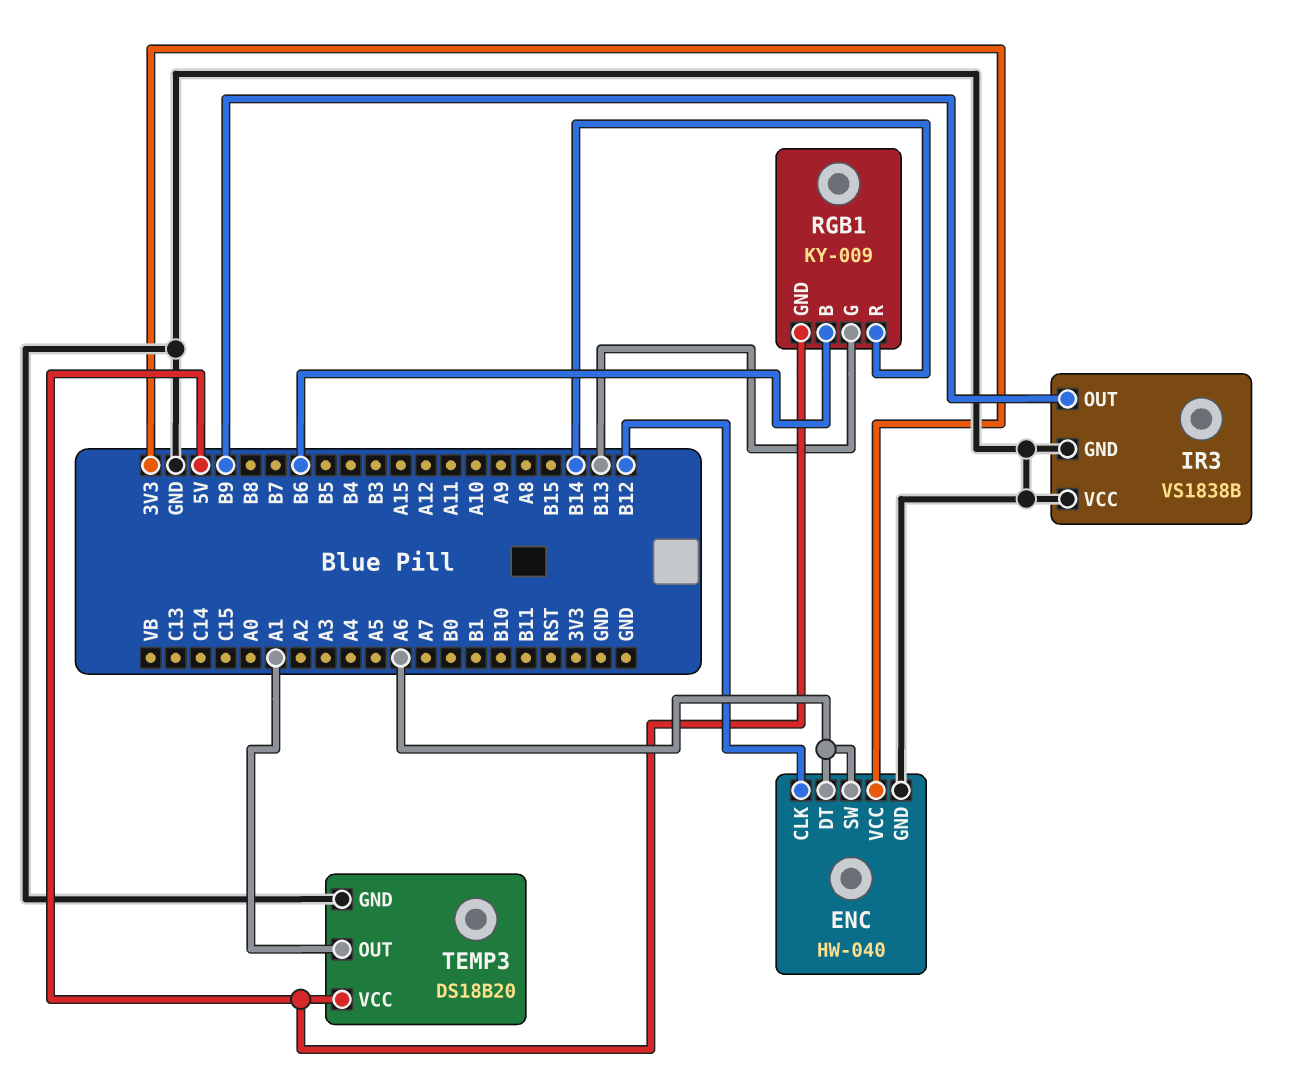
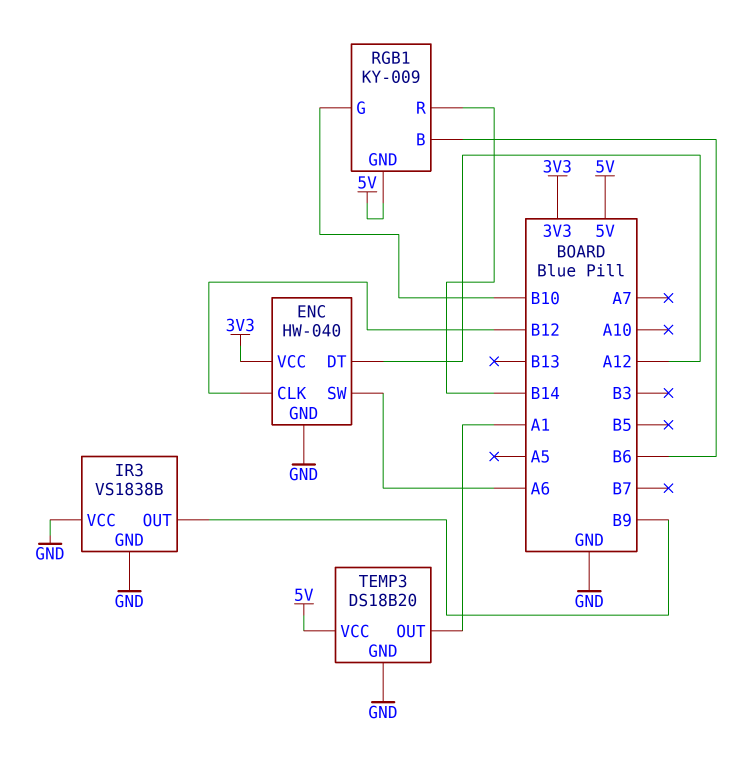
ENC pin DT: A6 -> A12
RGB1 pin G: B13 -> B10

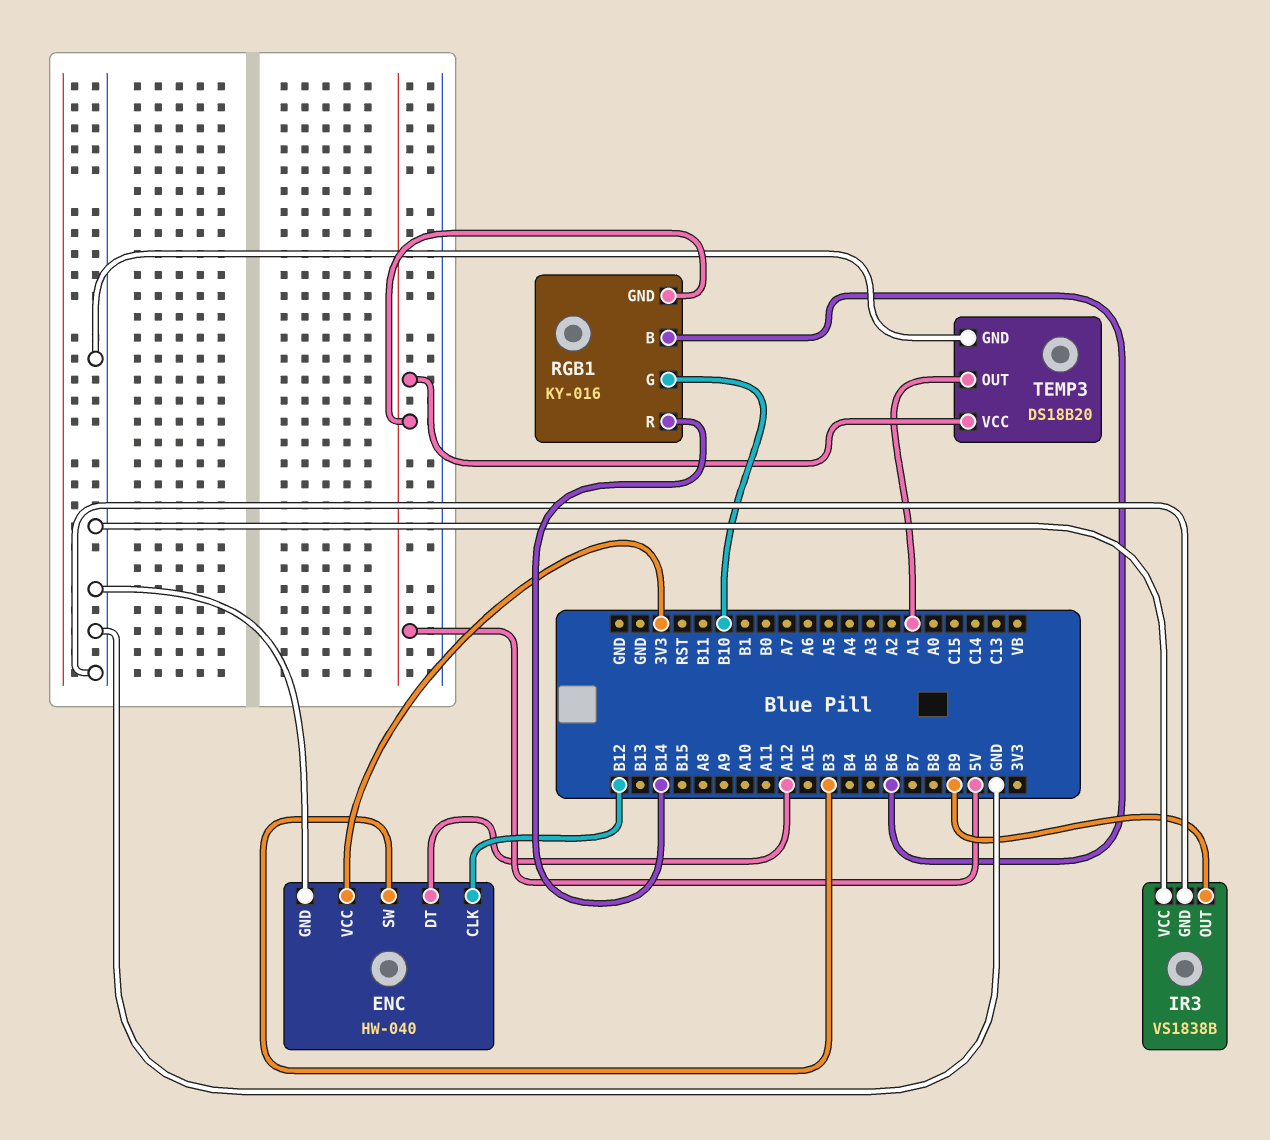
ENC pin SW: A6 -> B3
RGB1: KY-009 -> KY-016

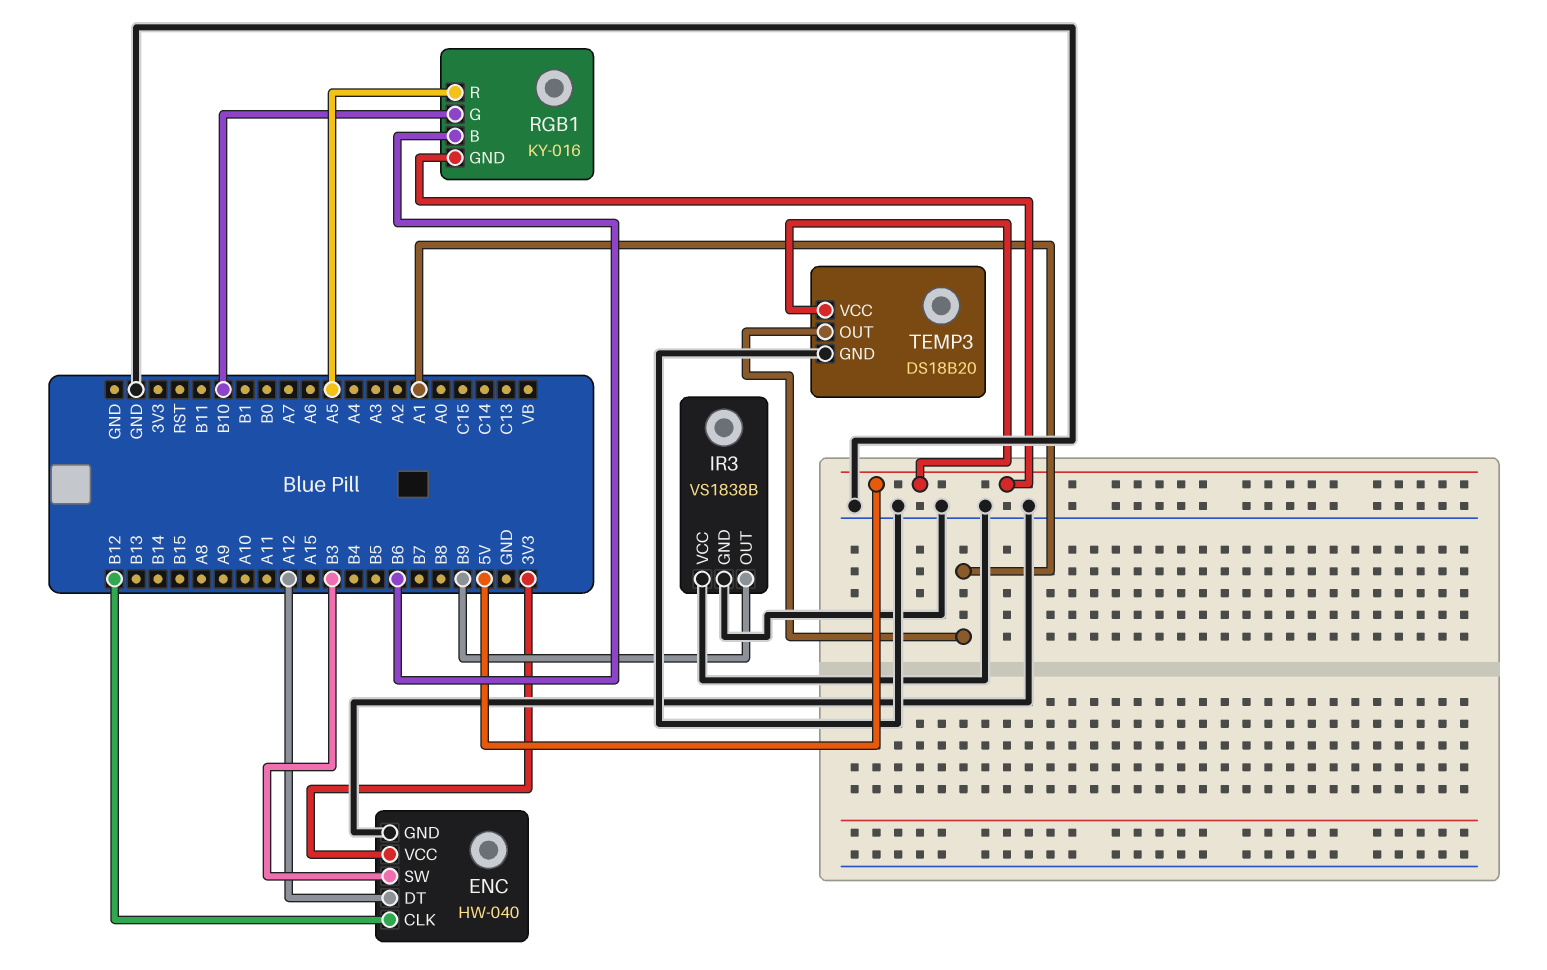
RGB1 pin R: B14 -> A5

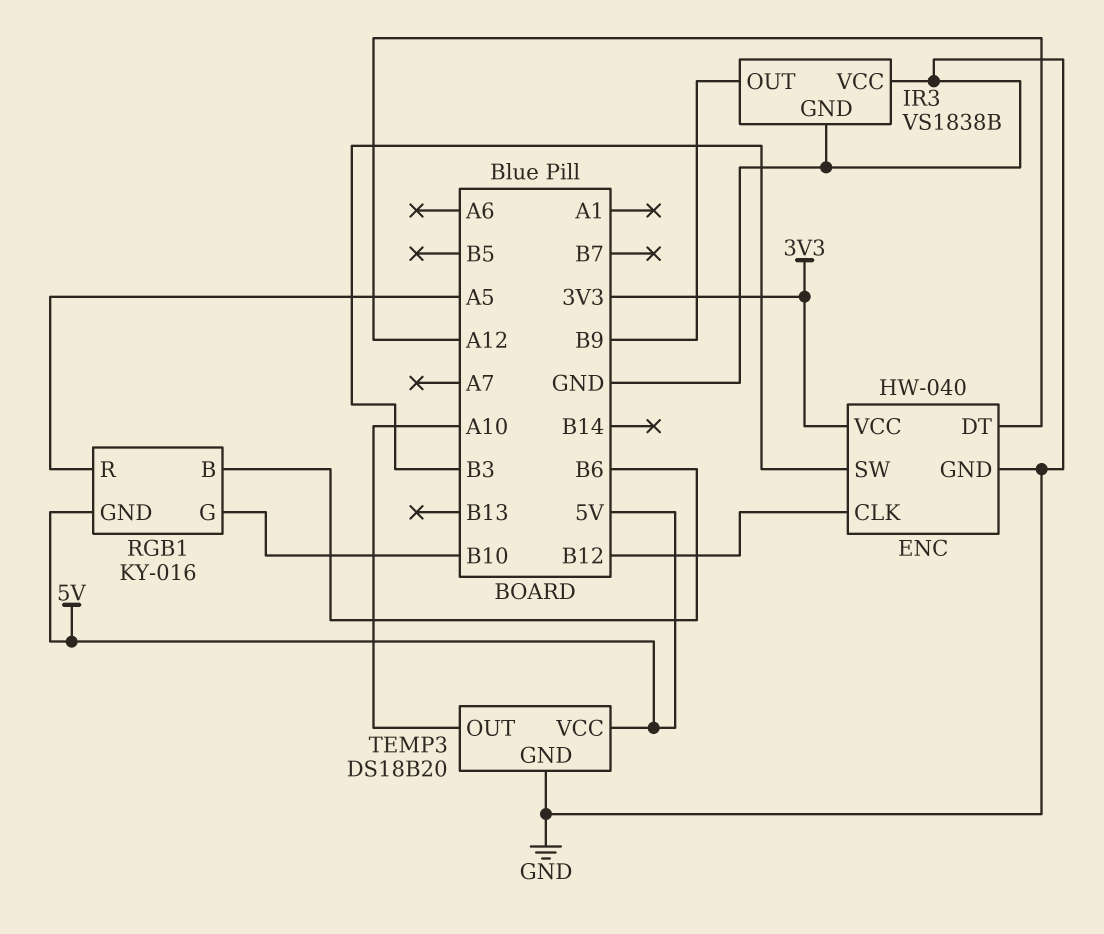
TEMP3 pin OUT: A1 -> A10

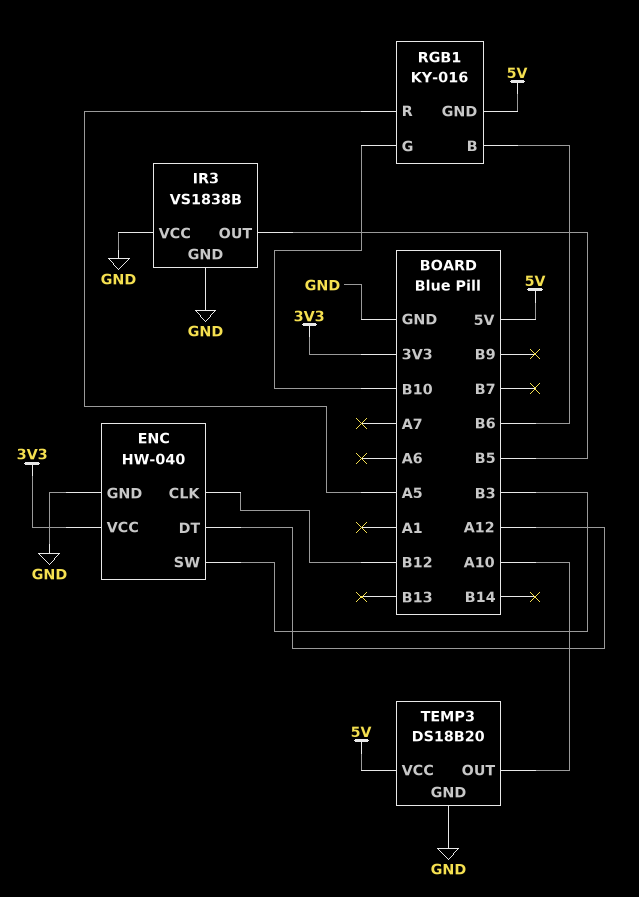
IR3 pin OUT: B9 -> B5

